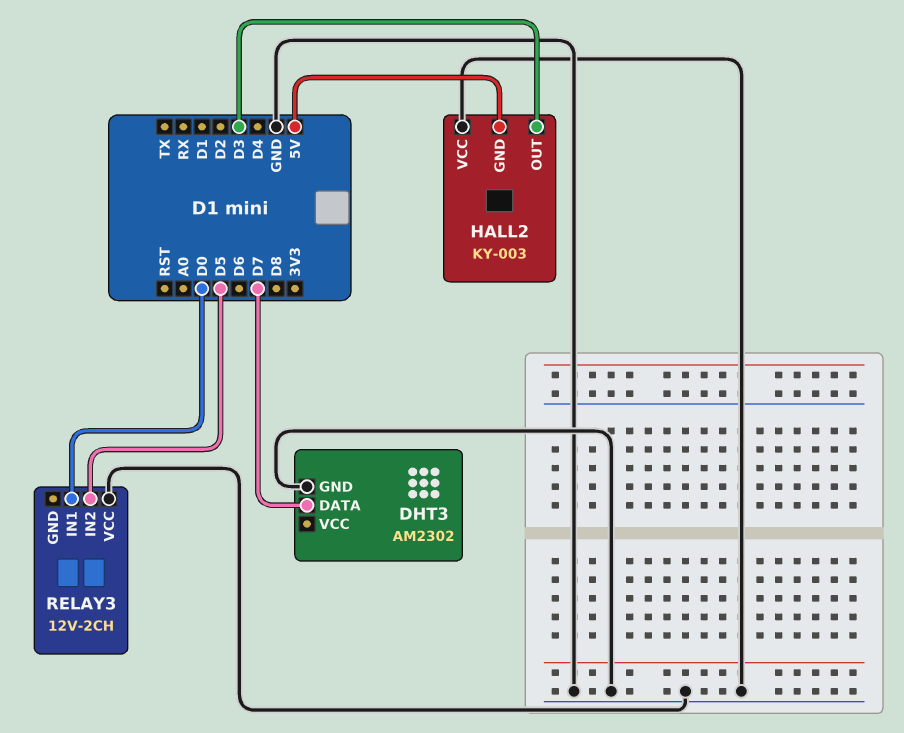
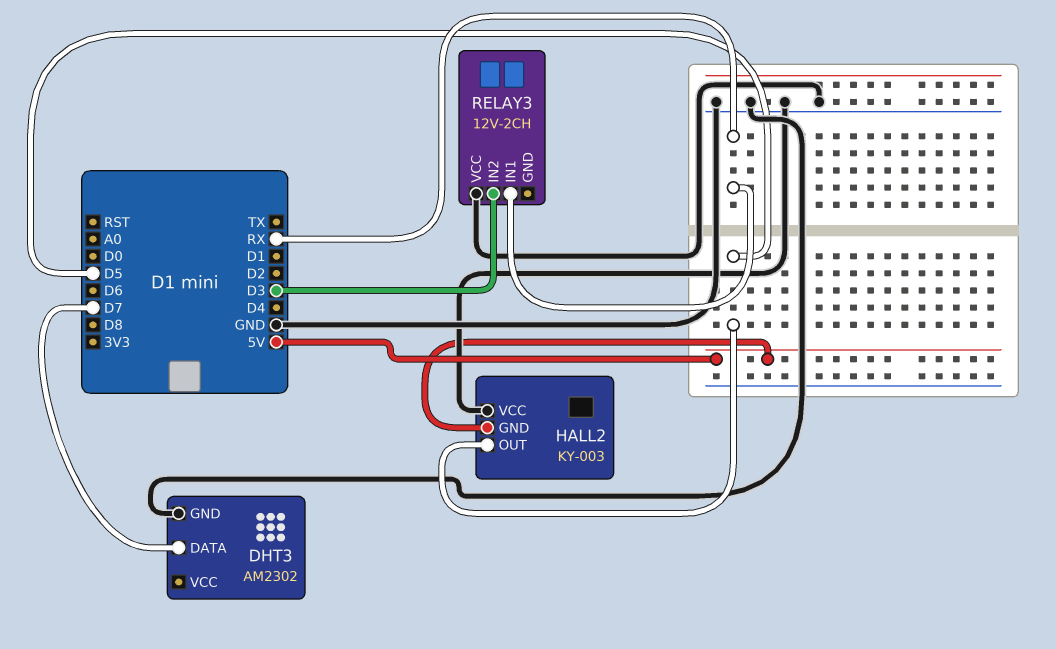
HALL2 pin OUT: D3 -> D5
RELAY3 pin IN1: D0 -> RX
RELAY3 pin IN2: D5 -> D3

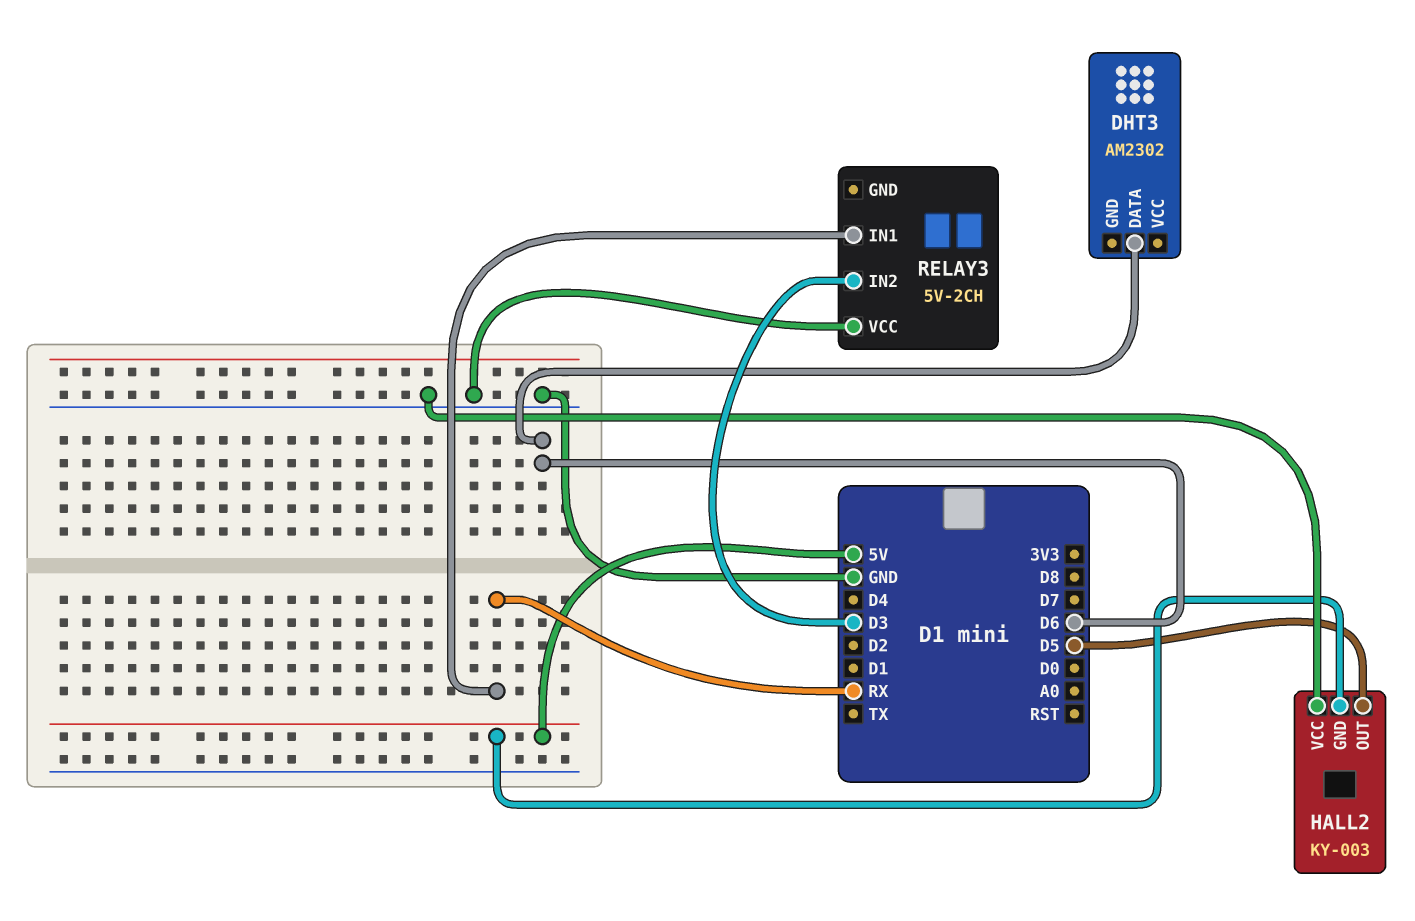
DHT3 pin DATA: D7 -> D6
DHT3 pin GND: GND -> none
RELAY3: 12V-2CH -> 5V-2CH

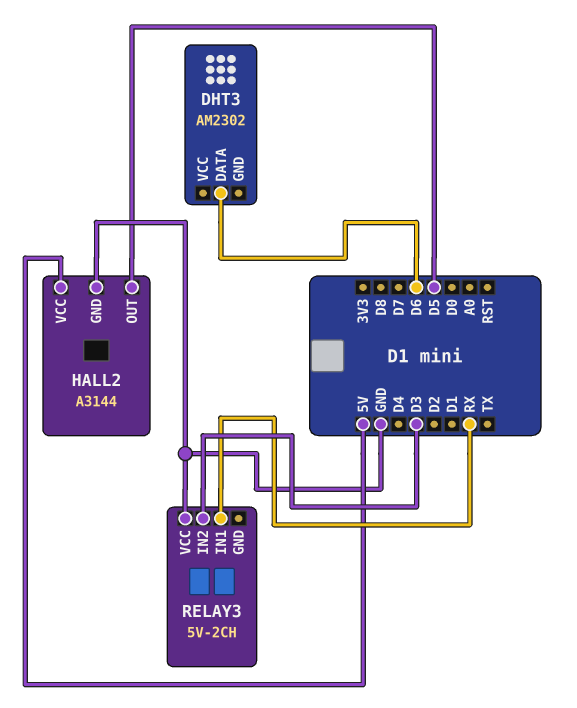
HALL2: KY-003 -> A3144
HALL2 pin GND: 5V -> GND
HALL2 pin VCC: GND -> 5V

